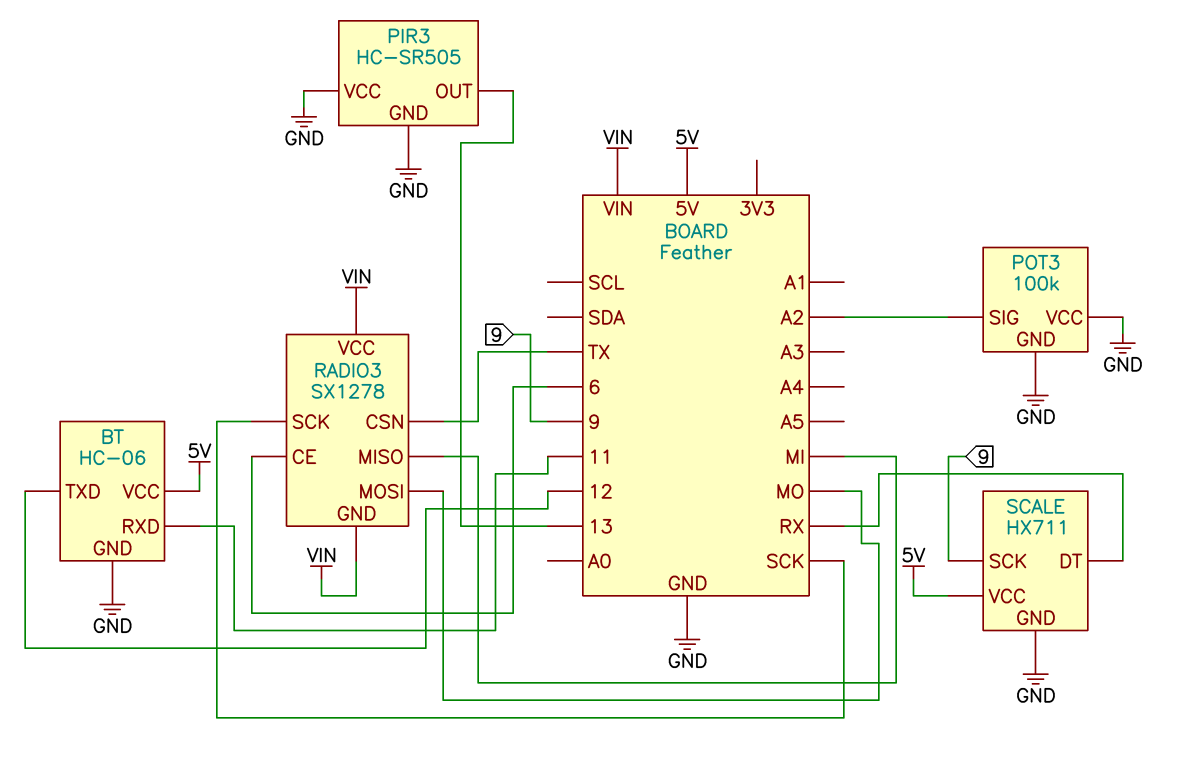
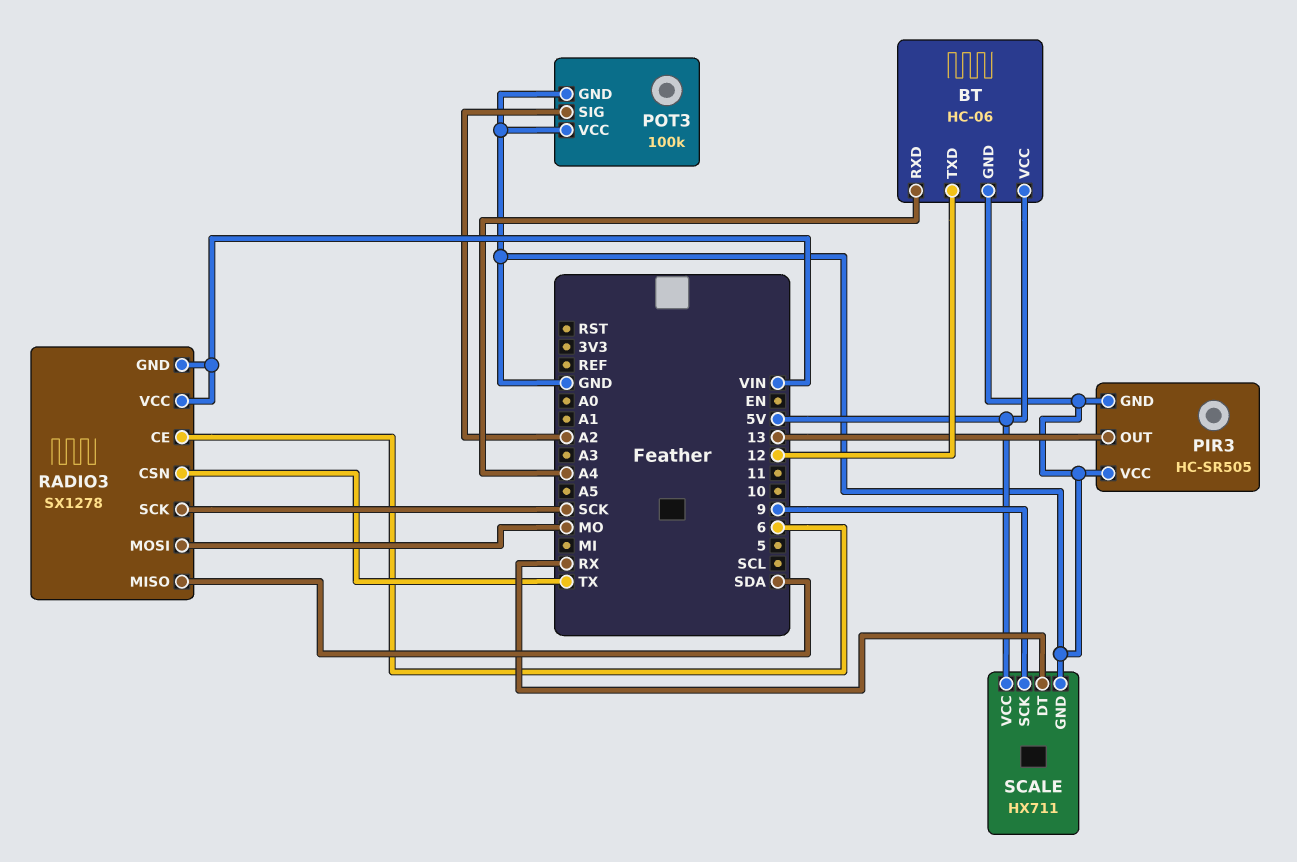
BT pin RXD: 11 -> A4
RADIO3 pin MISO: MI -> SDA

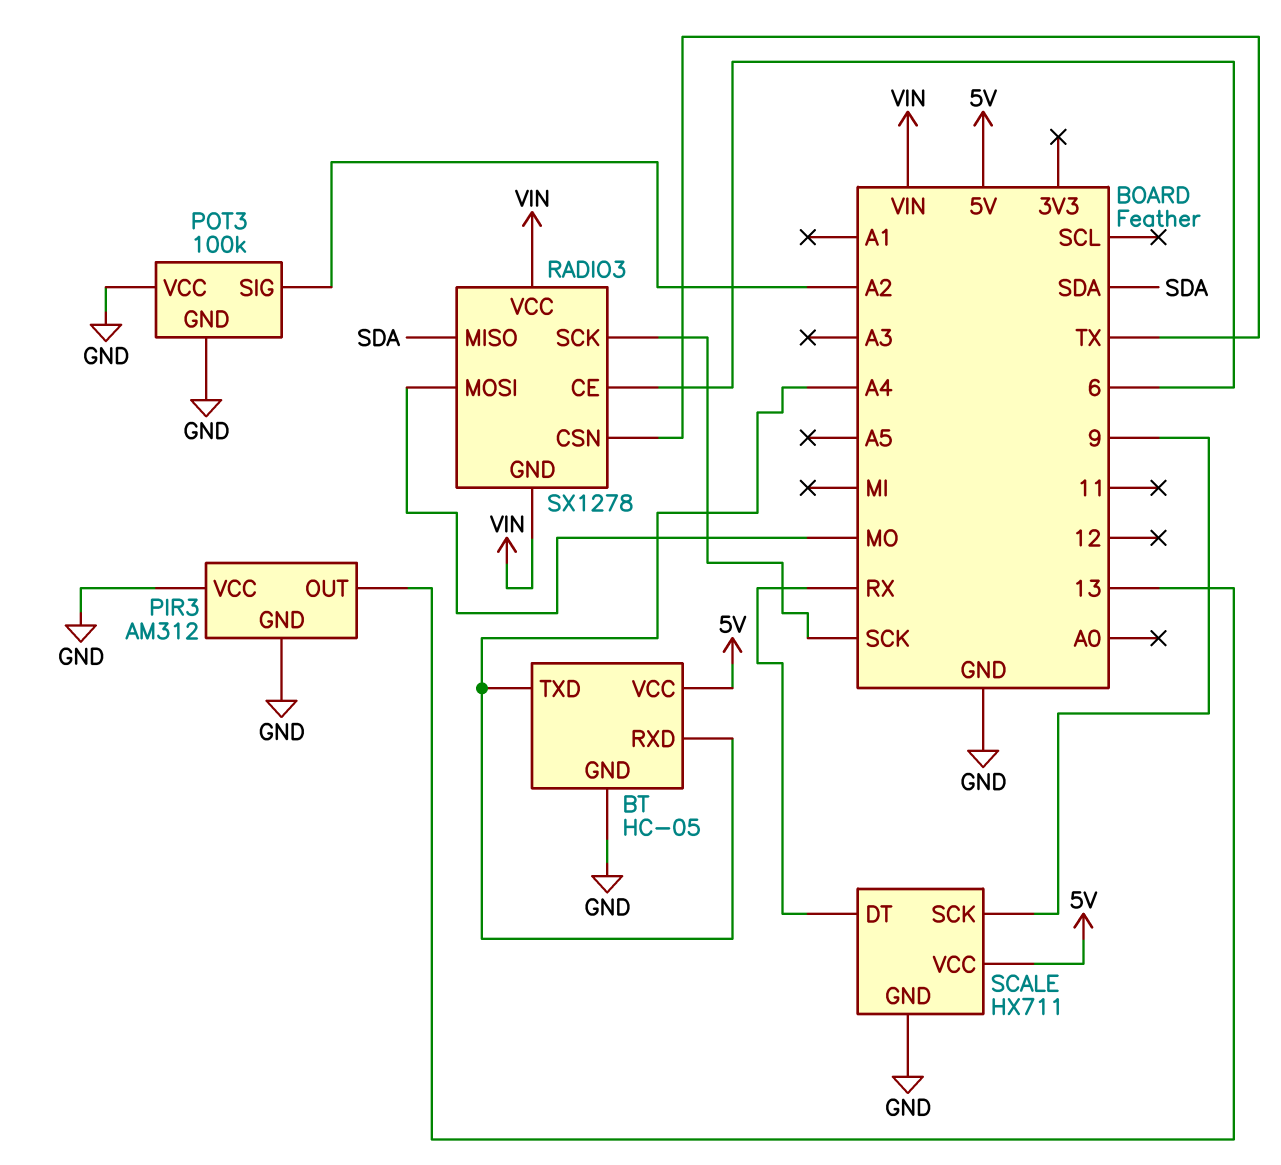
BT: HC-06 -> HC-05
BT pin TXD: 12 -> A4
PIR3: HC-SR505 -> AM312

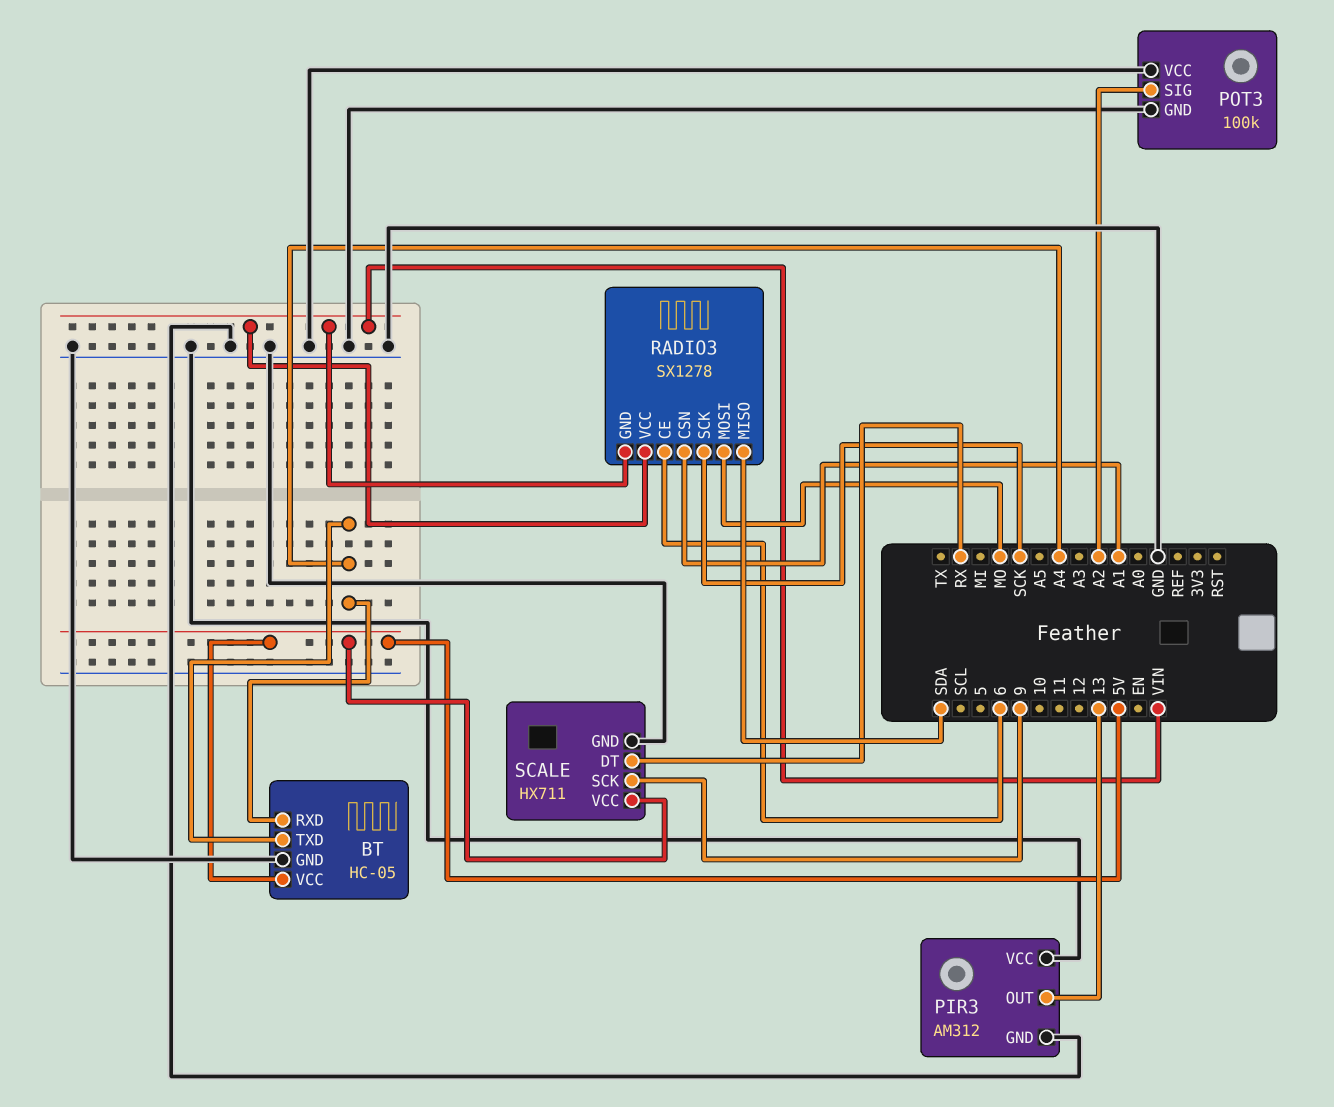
RADIO3 pin CSN: TX -> A1

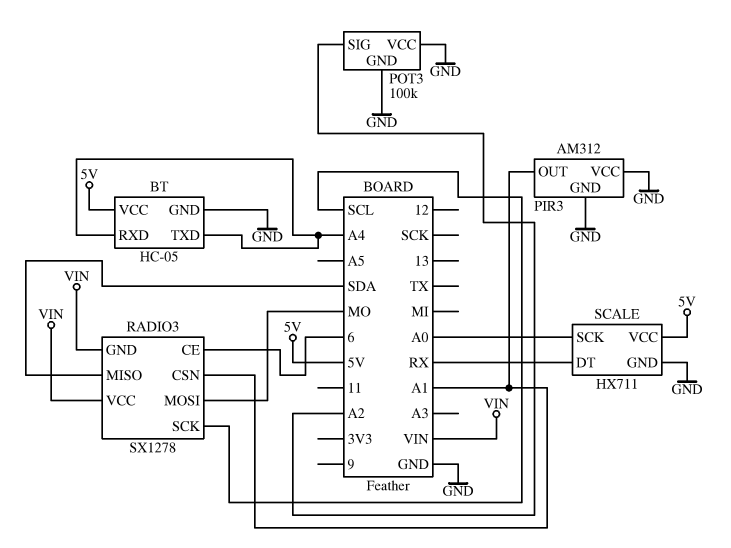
PIR3 pin OUT: 13 -> A1
RADIO3 pin SCK: SCK -> SCL
SCALE pin SCK: 9 -> A0

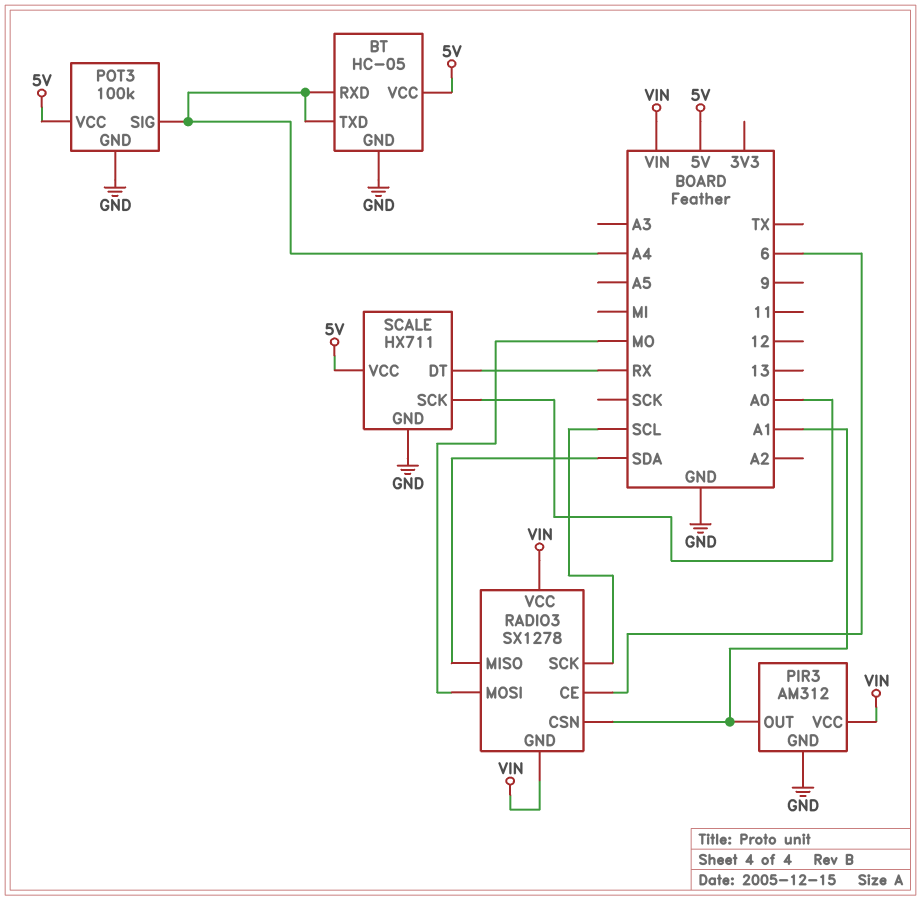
PIR3 pin VCC: GND -> VIN
POT3 pin SIG: A2 -> A4
POT3 pin VCC: GND -> 5V

